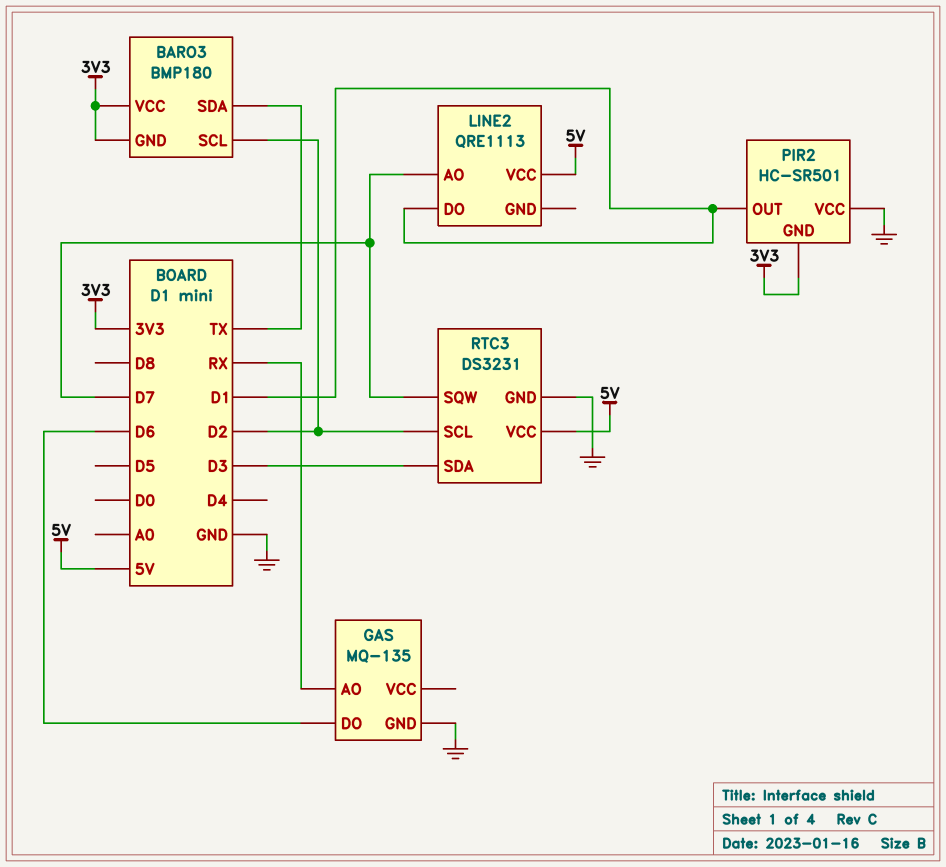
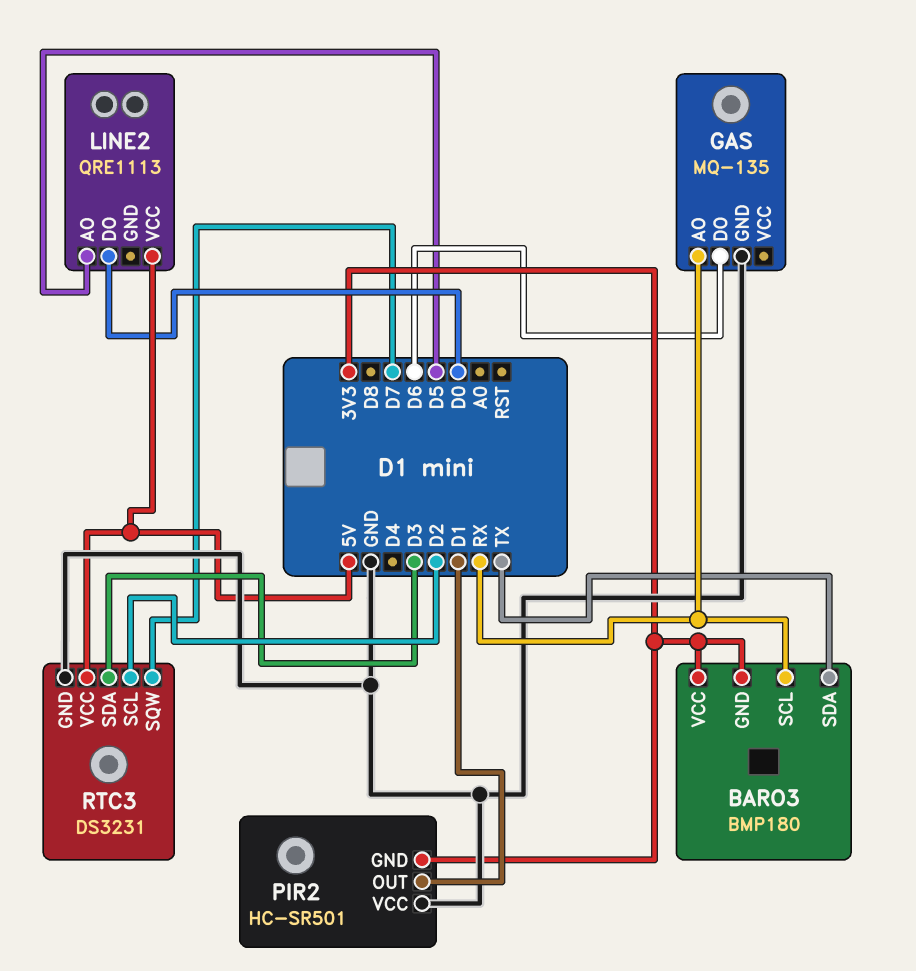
BARO3 pin SCL: D2 -> RX
LINE2 pin AO: D7 -> D5
LINE2 pin DO: D1 -> D0

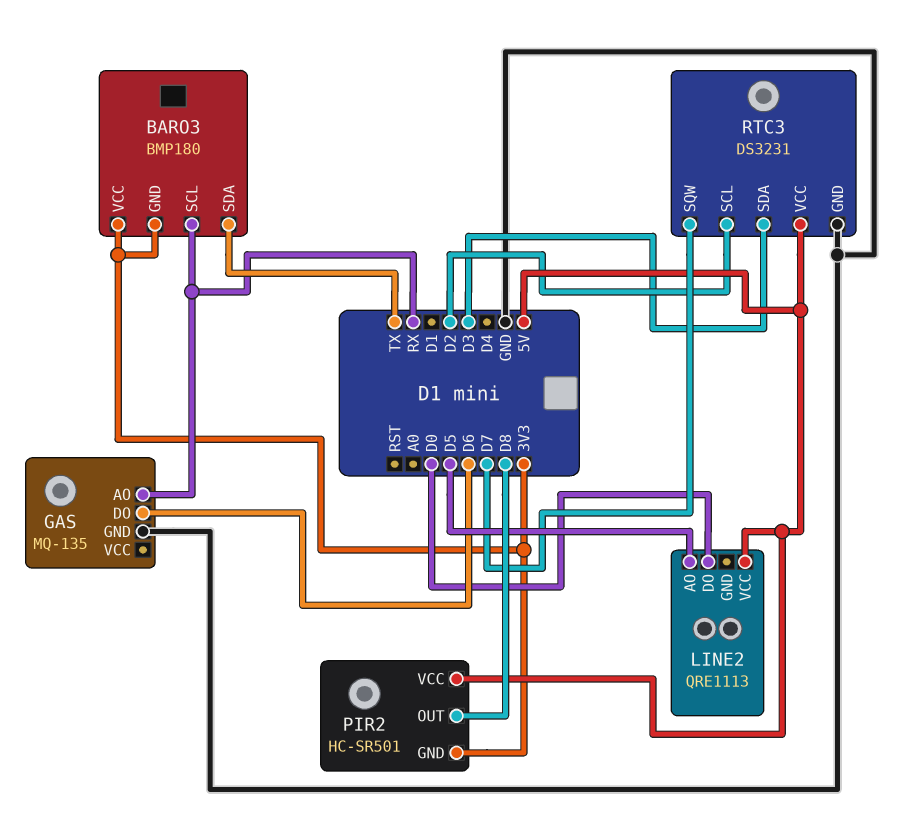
PIR2 pin OUT: D1 -> D8
PIR2 pin VCC: GND -> 5V

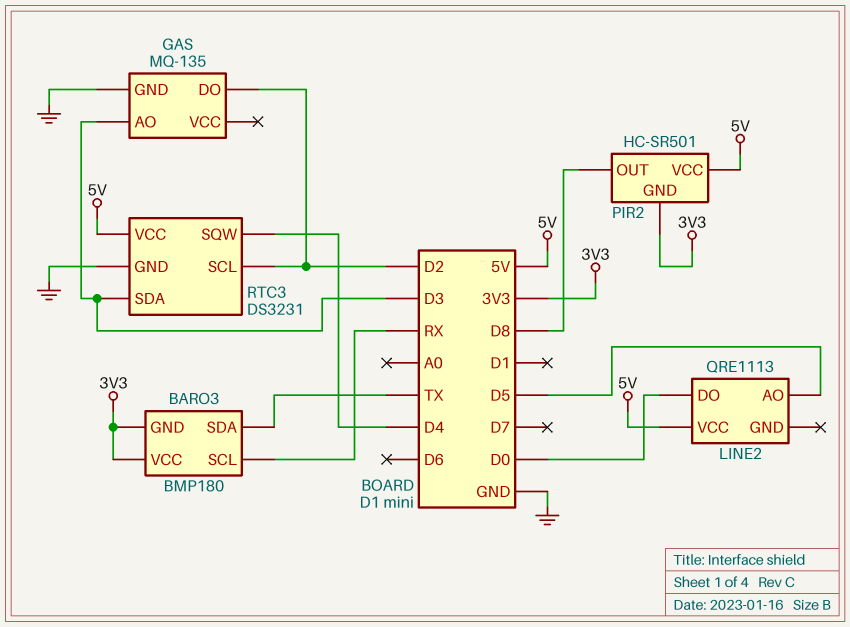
GAS pin AO: RX -> D3
GAS pin DO: D6 -> D2
RTC3 pin SQW: D7 -> D4

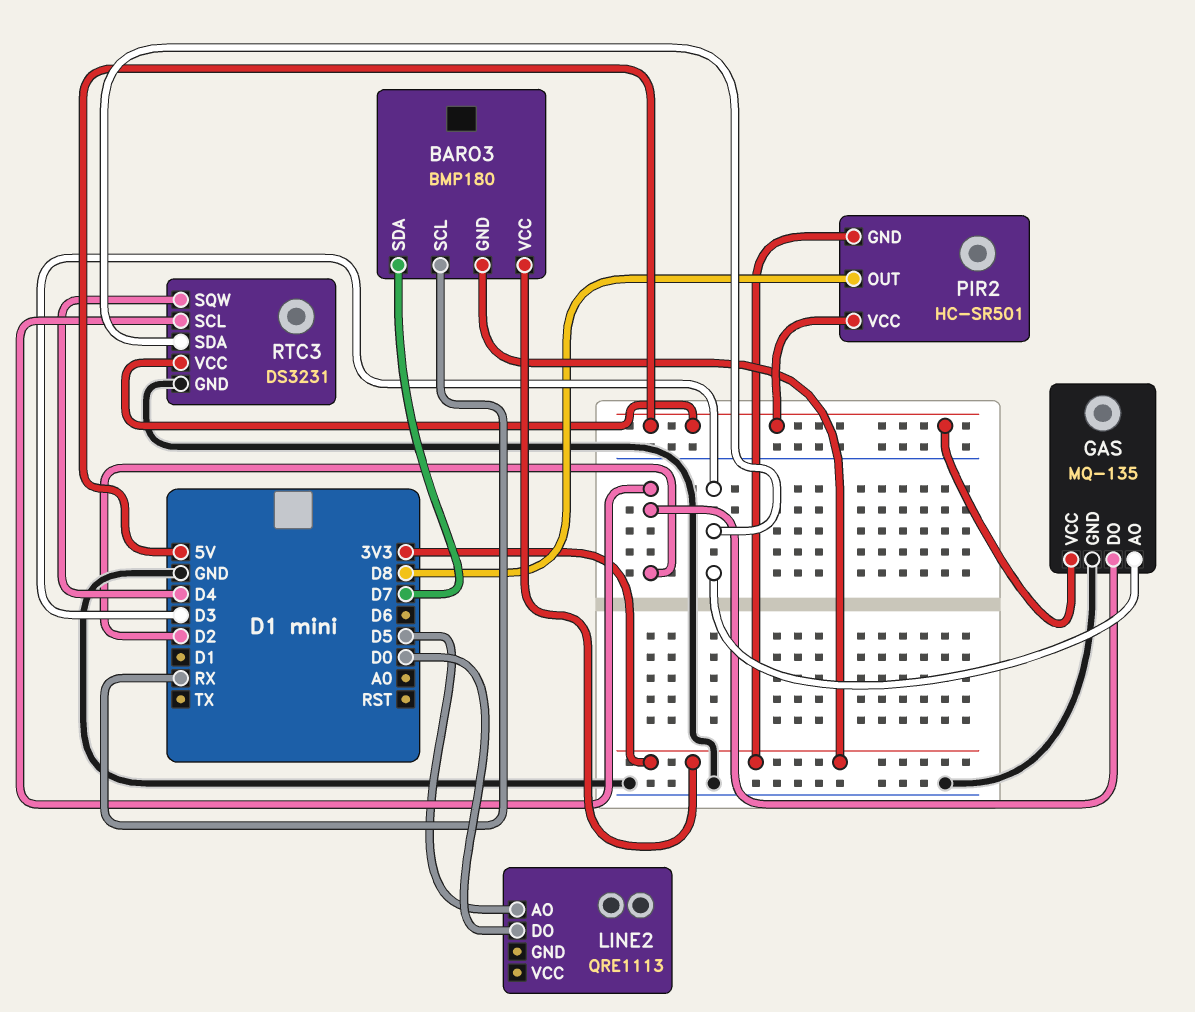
BARO3 pin SDA: TX -> D7
GAS pin VCC: none -> 5V
LINE2 pin VCC: 5V -> none

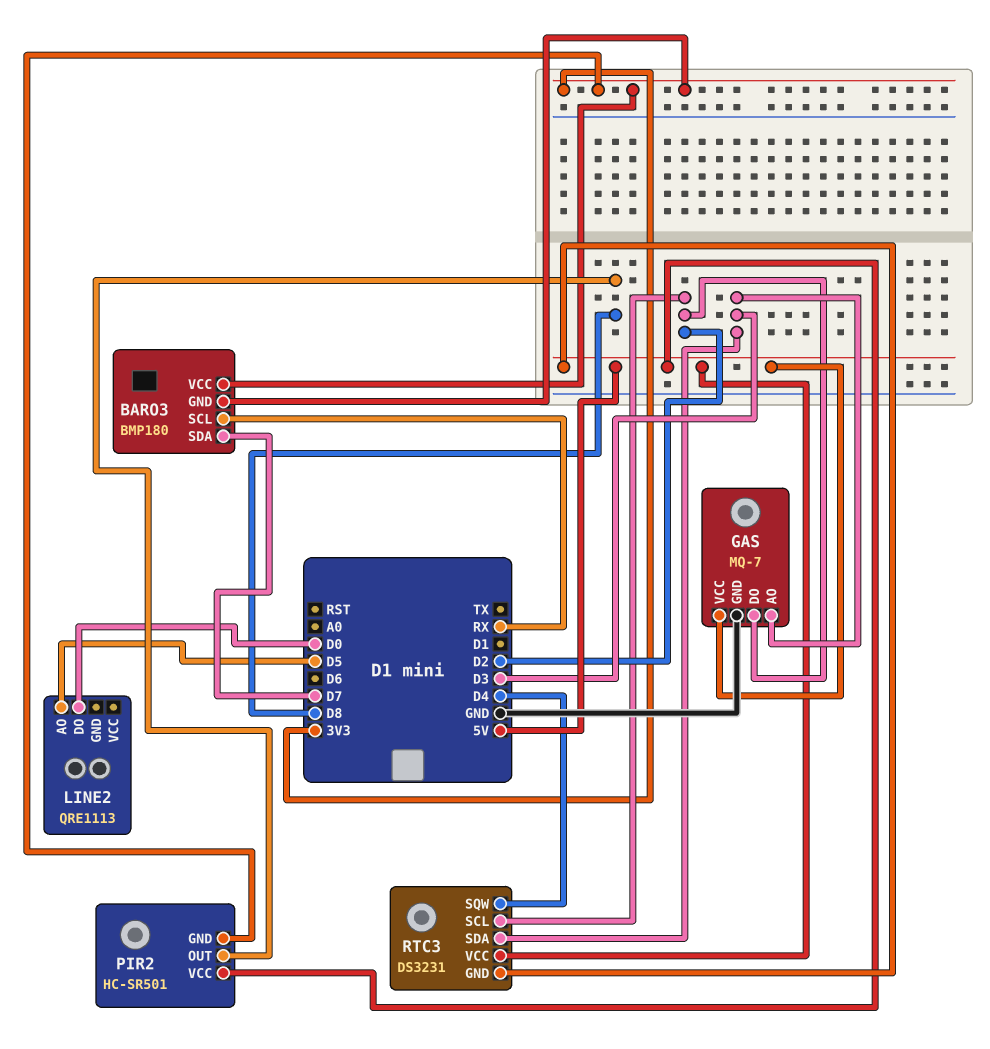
GAS: MQ-135 -> MQ-7
RTC3 pin GND: GND -> 5V

